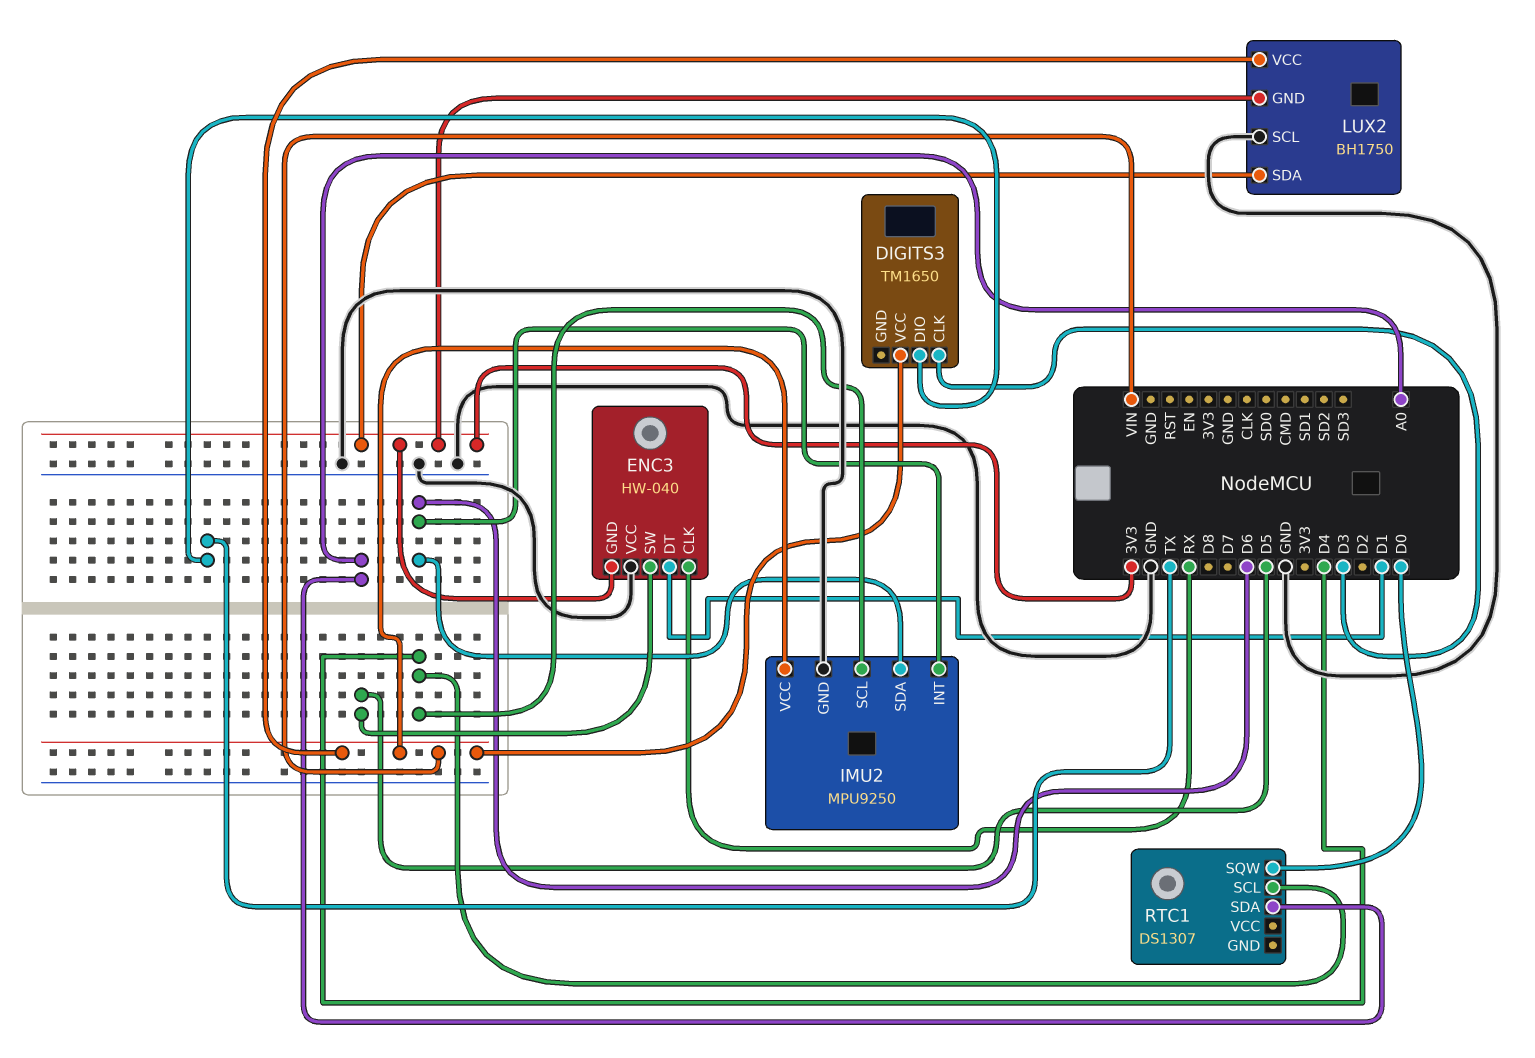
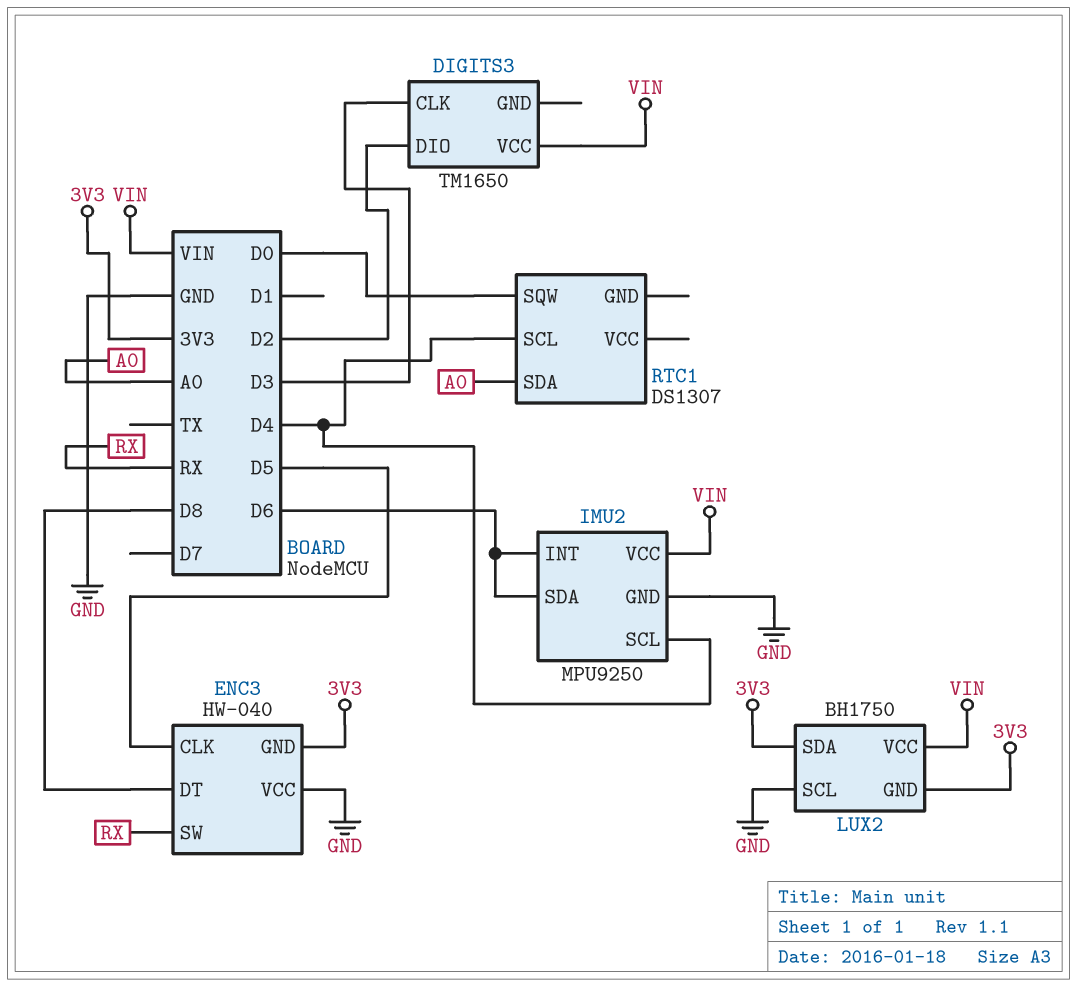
DIGITS3 pin DIO: TX -> D2
ENC3 pin CLK: RX -> D5
ENC3 pin DT: D1 -> D8
ENC3 pin SW: D5 -> RX

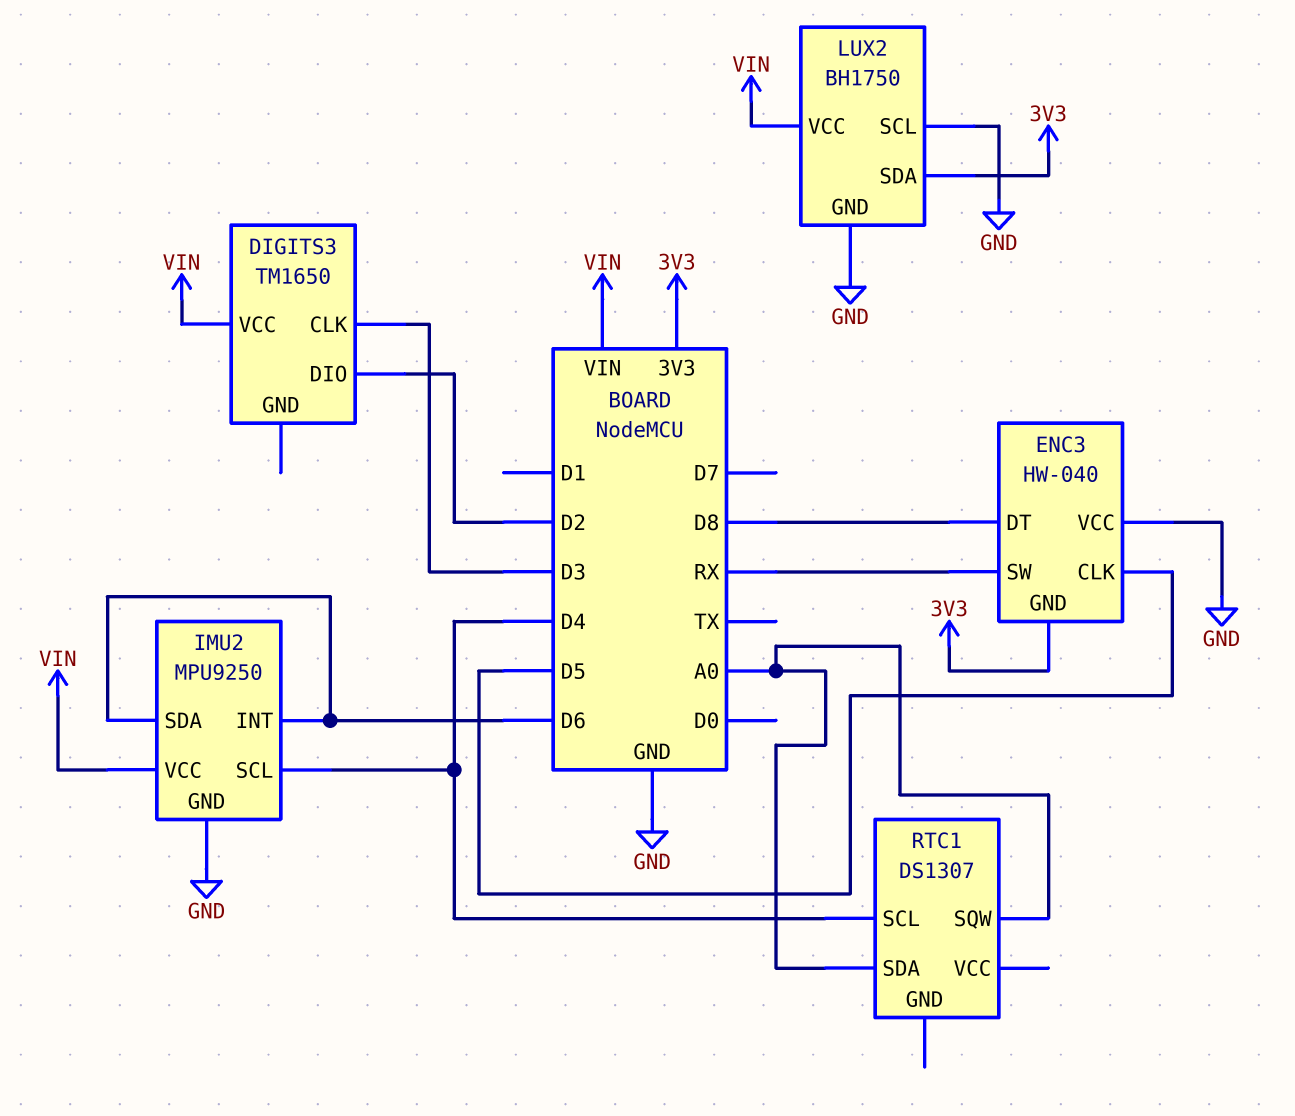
LUX2 pin GND: 3V3 -> GND
RTC1 pin SQW: D0 -> A0

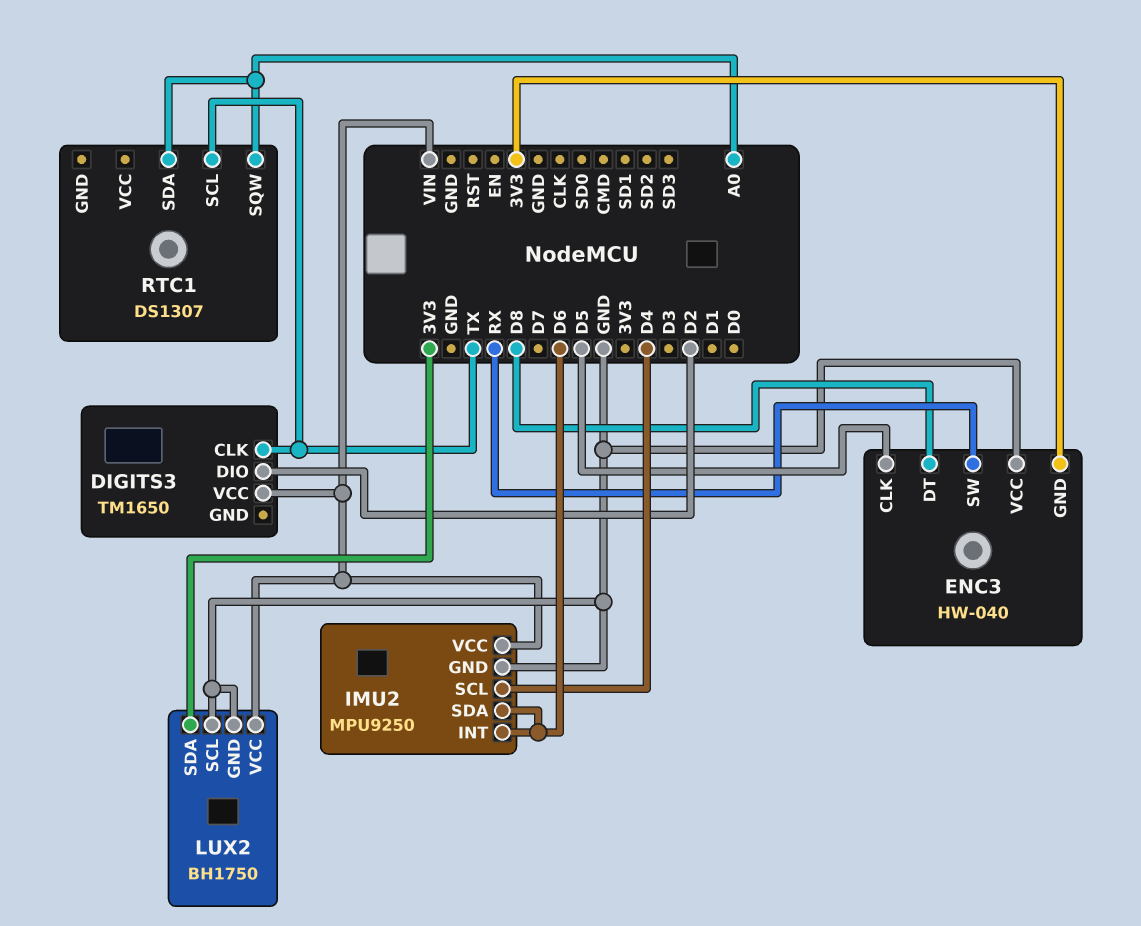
DIGITS3 pin CLK: D3 -> TX
RTC1 pin SCL: D4 -> TX

